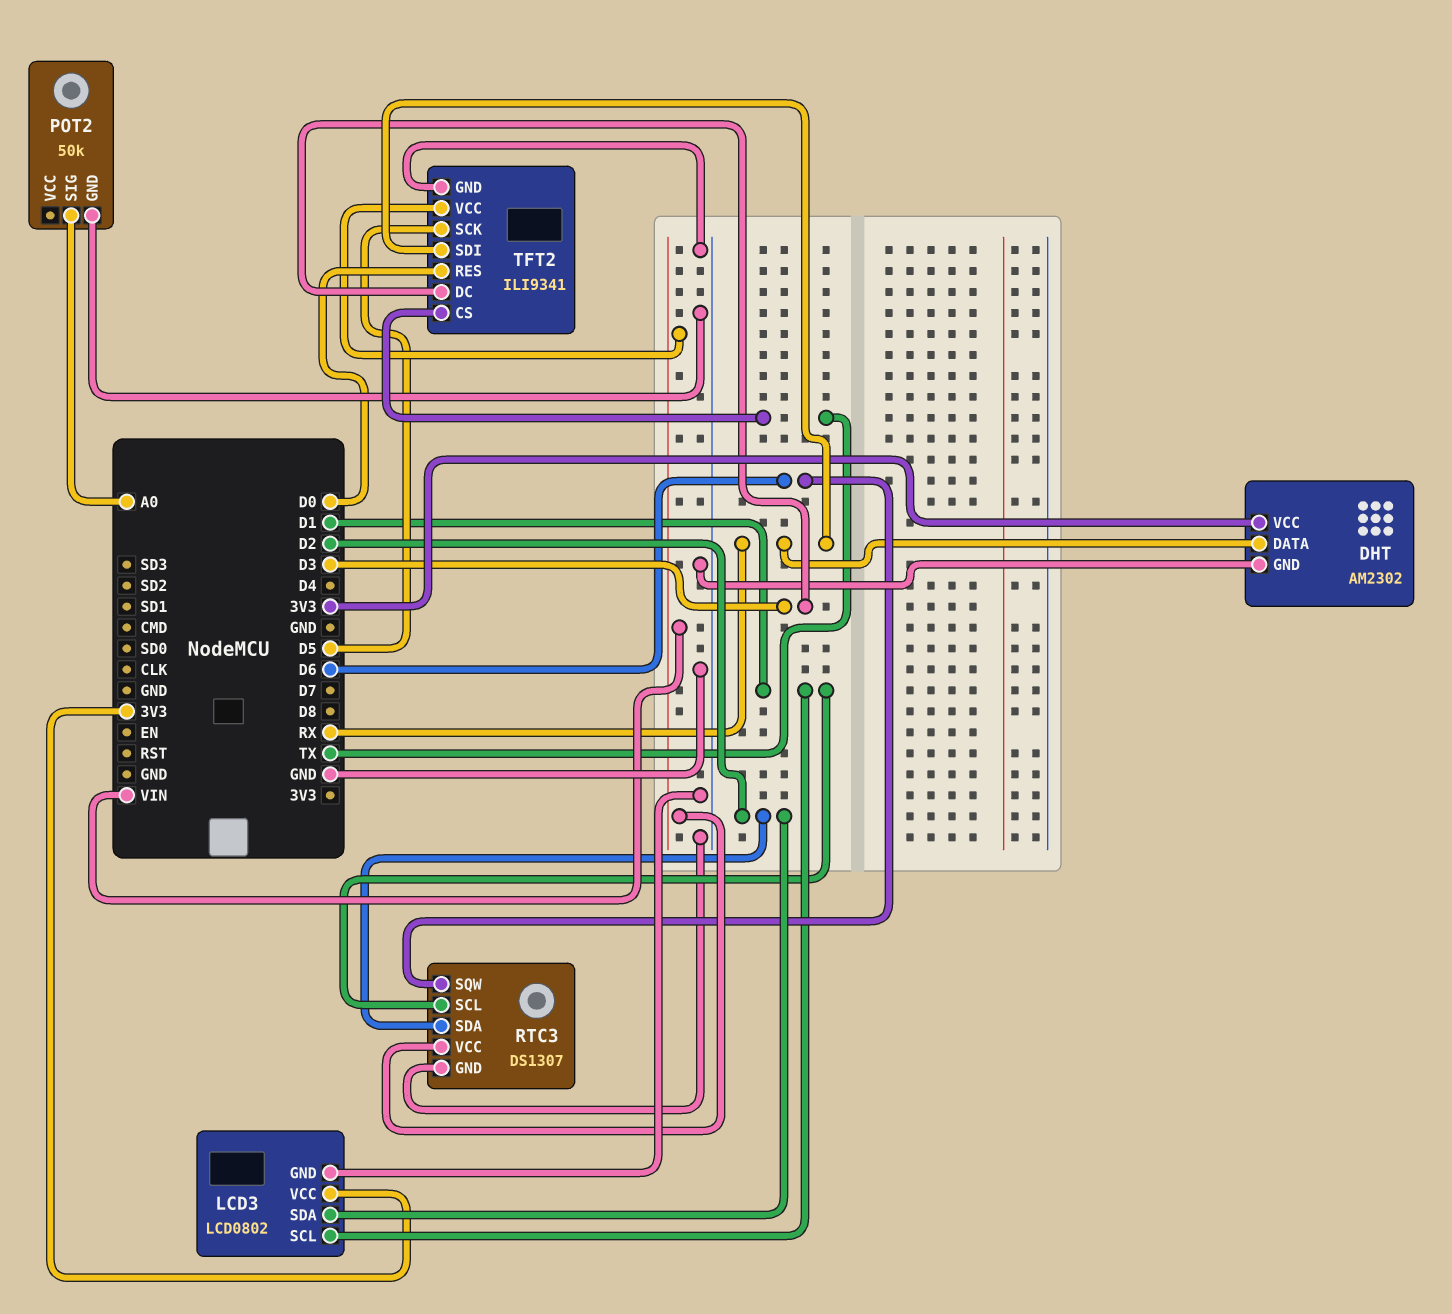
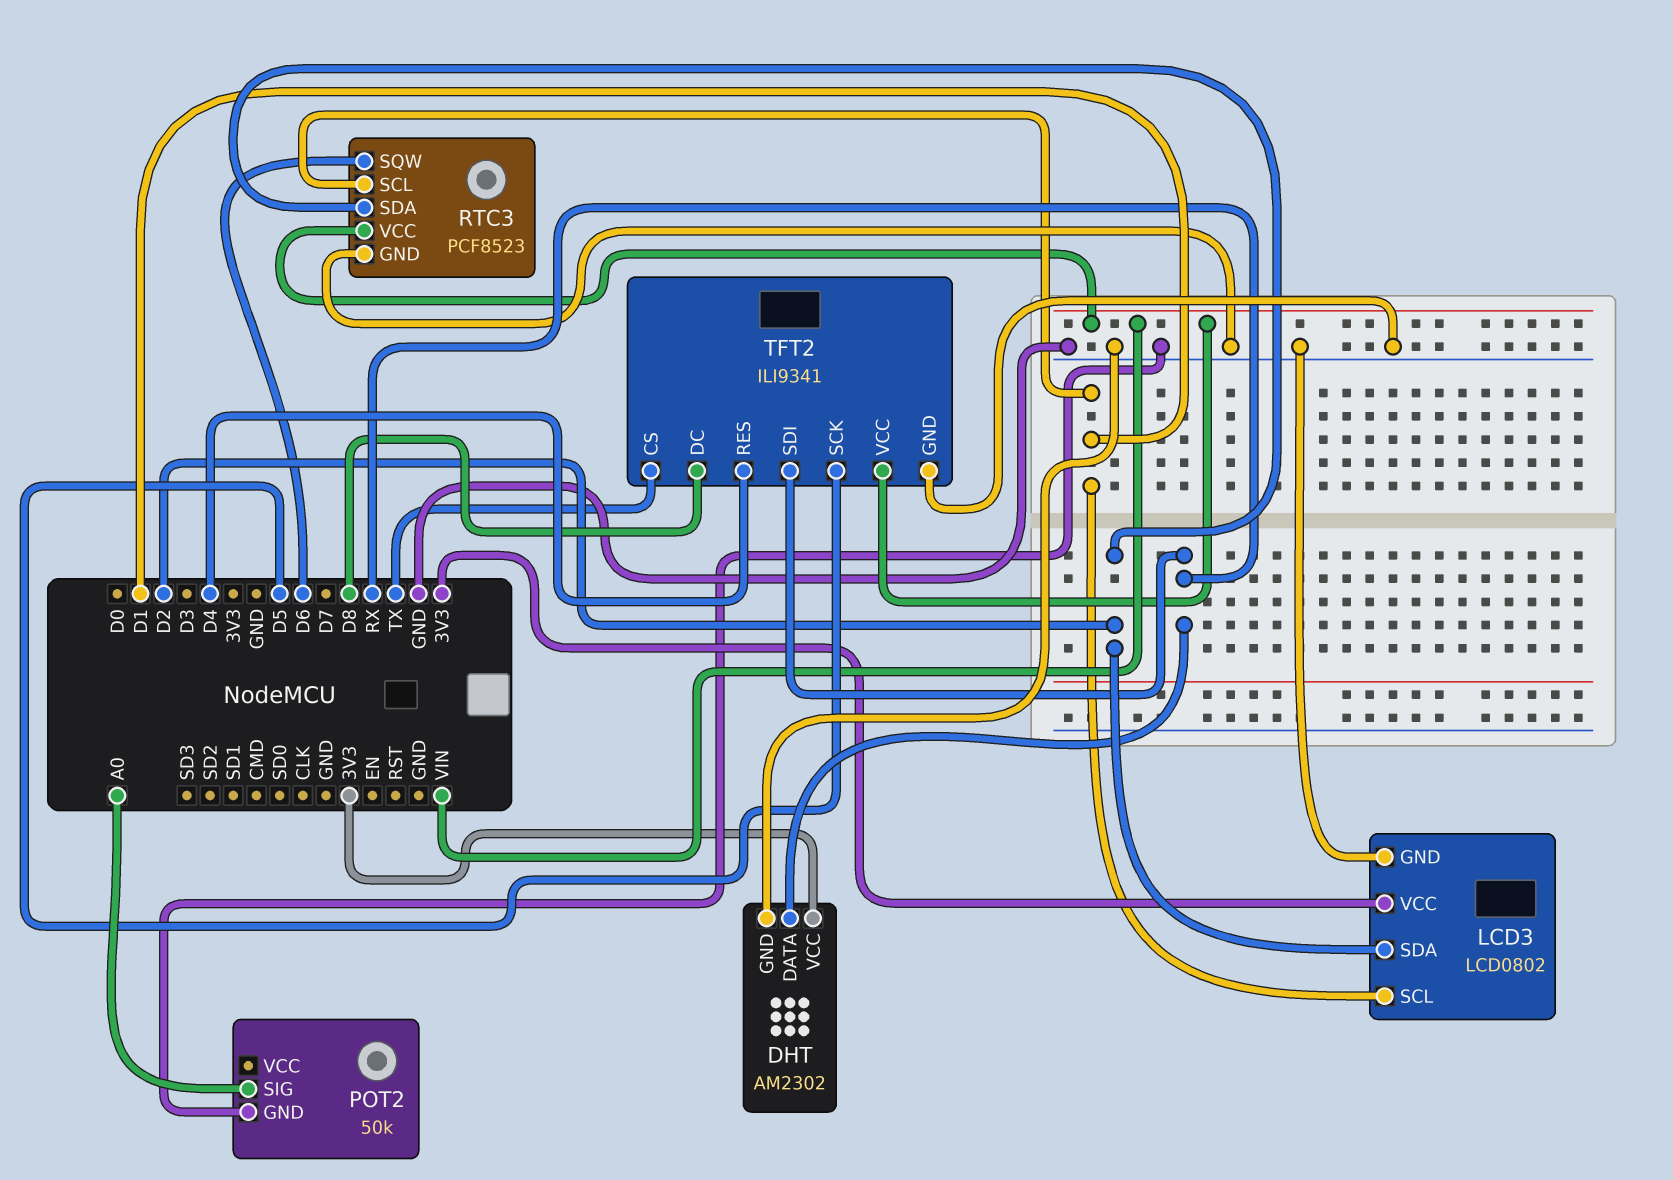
RTC3: DS1307 -> PCF8523
TFT2 pin DC: D3 -> D8
TFT2 pin RES: D0 -> D4

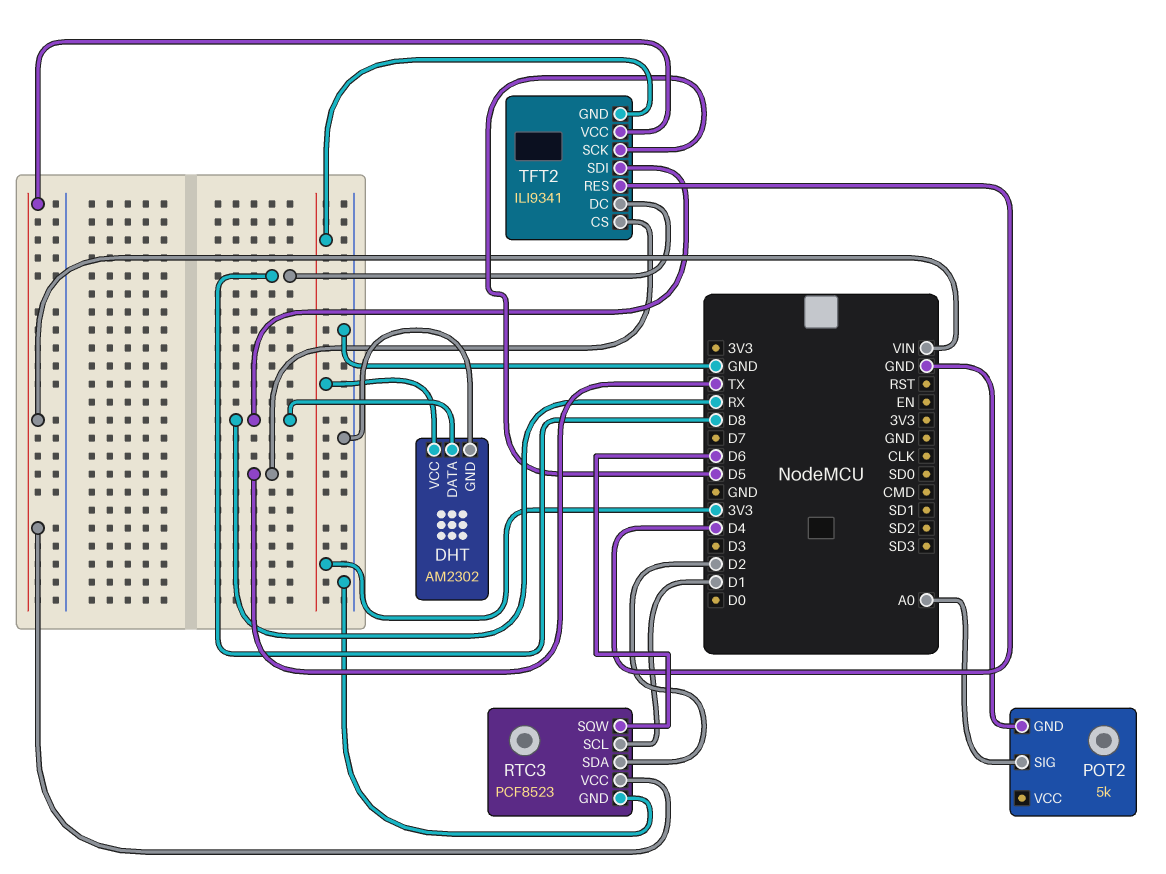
LCD3: LCD0802 -> none
LCD3 pin GND: GND -> none
LCD3 pin SCL: D1 -> none
LCD3 pin SDA: D2 -> none
LCD3 pin VCC: 3V3 -> none
POT2: 50k -> 5k
TFT2 pin GND: GND -> 3V3

